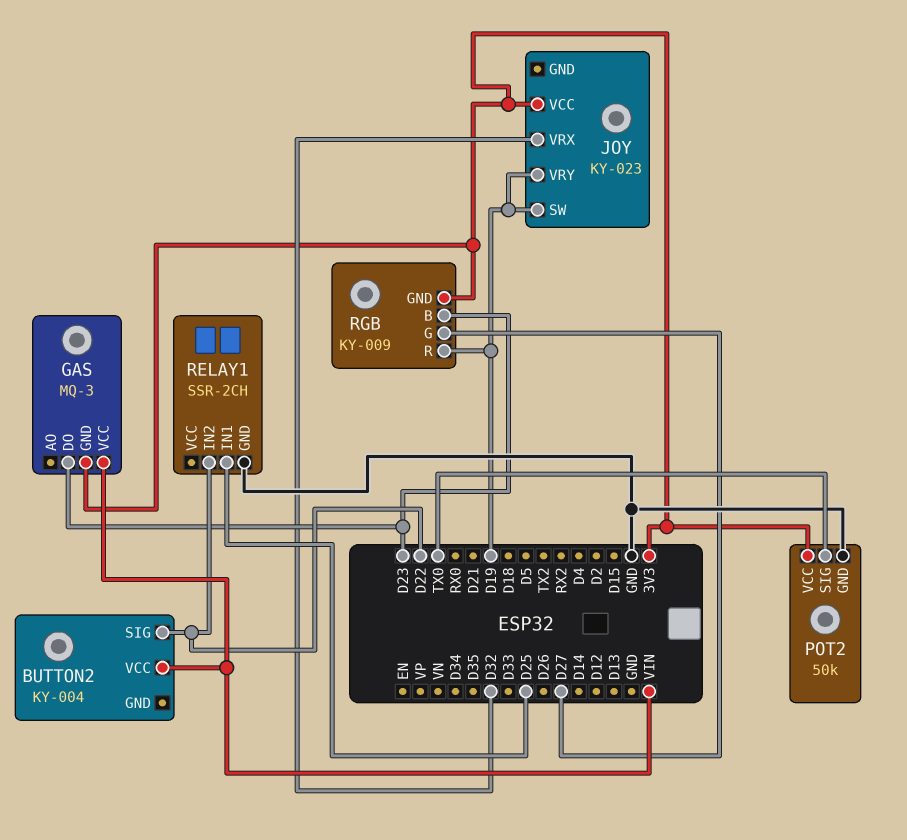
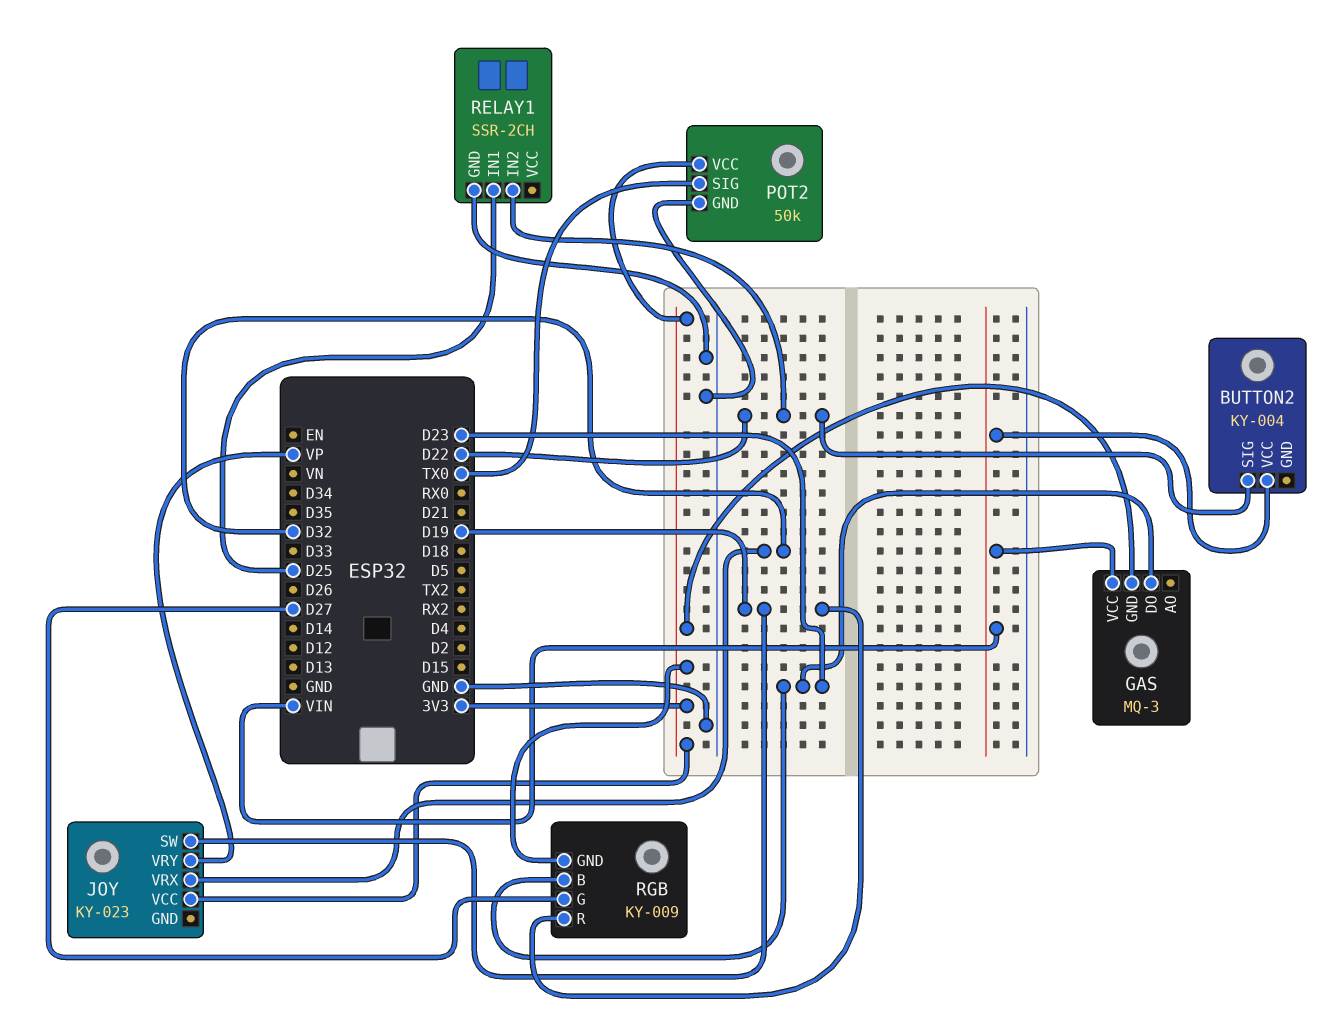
JOY pin VRY: D19 -> VP

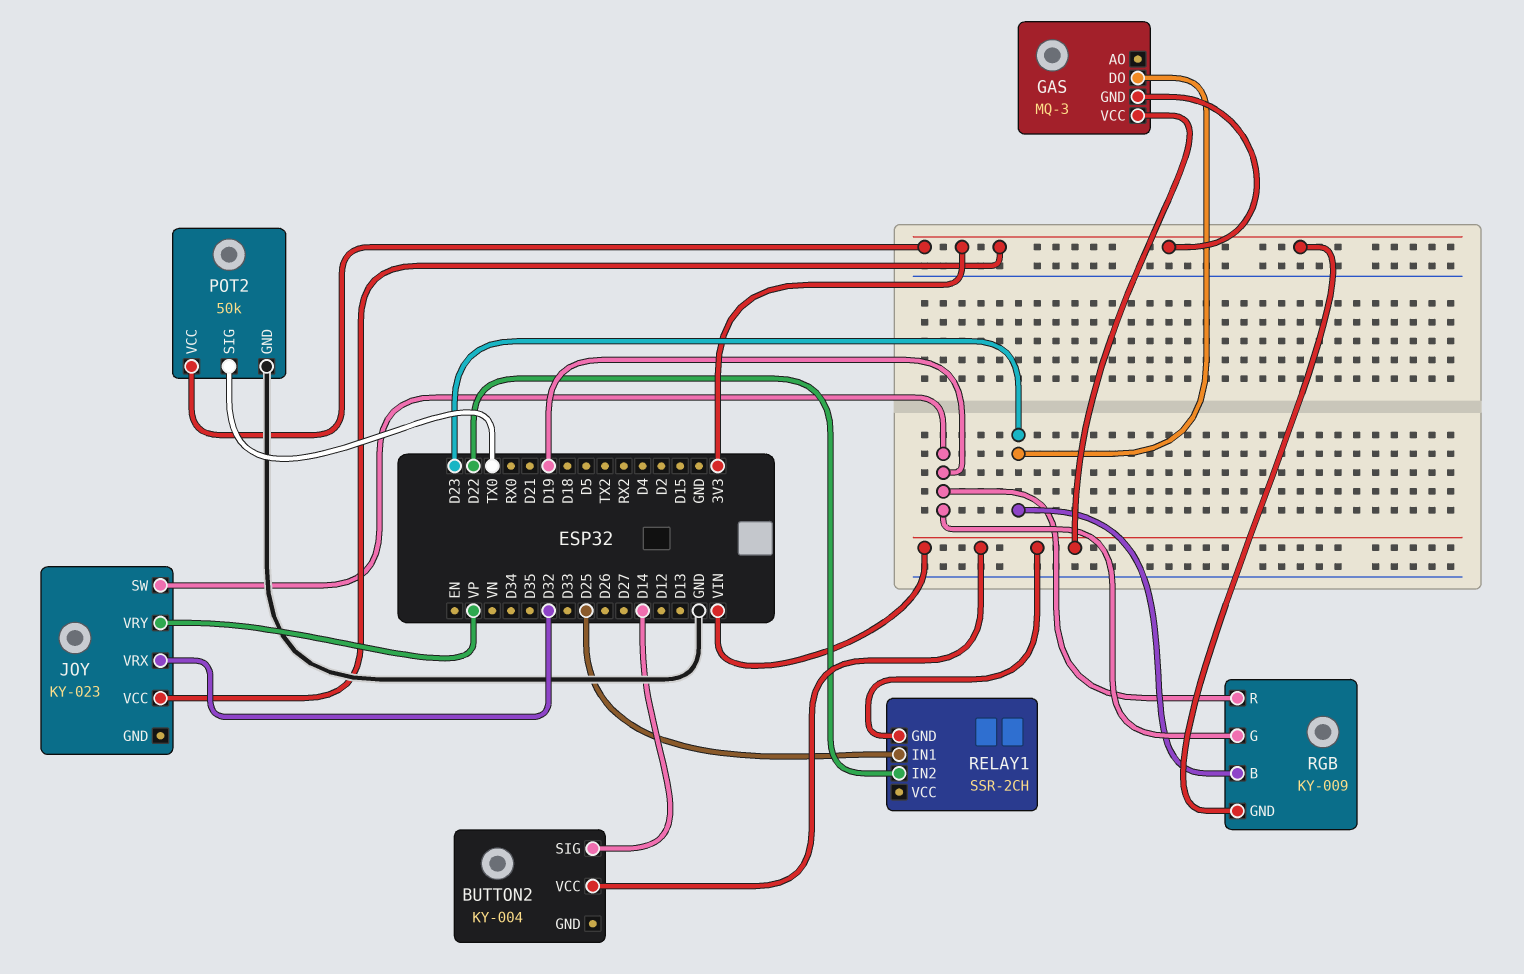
BUTTON2 pin SIG: D22 -> D14
RELAY1 pin GND: GND -> VIN
RGB pin G: D27 -> D19

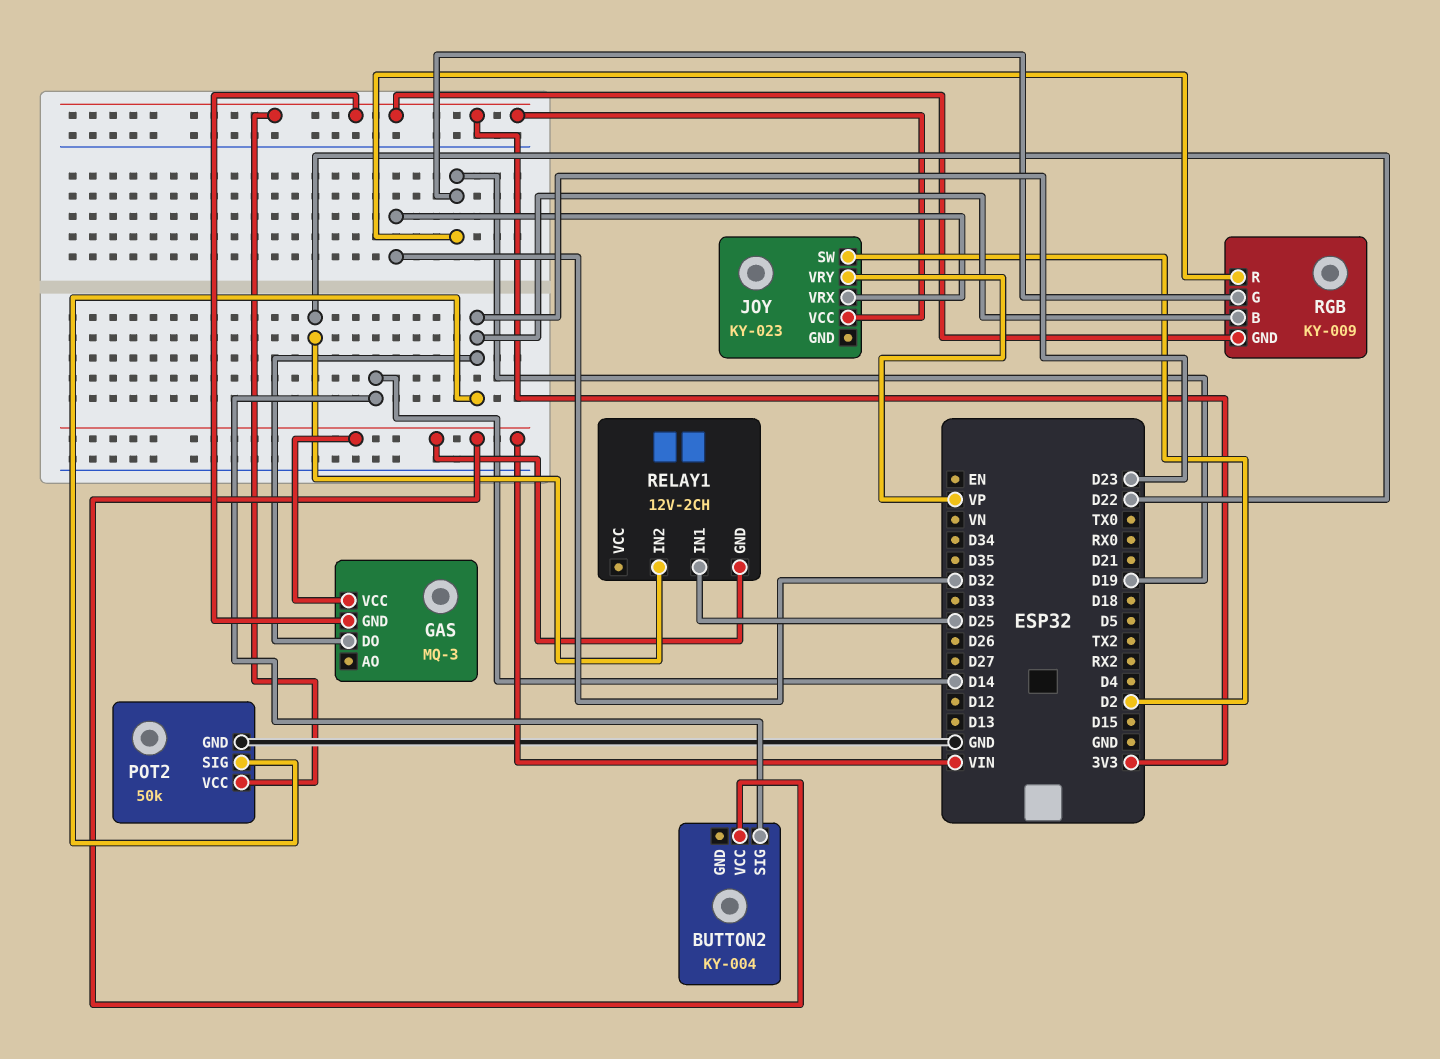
JOY pin SW: D19 -> D2
POT2 pin SIG: TX0 -> D23
RELAY1: SSR-2CH -> 12V-2CH

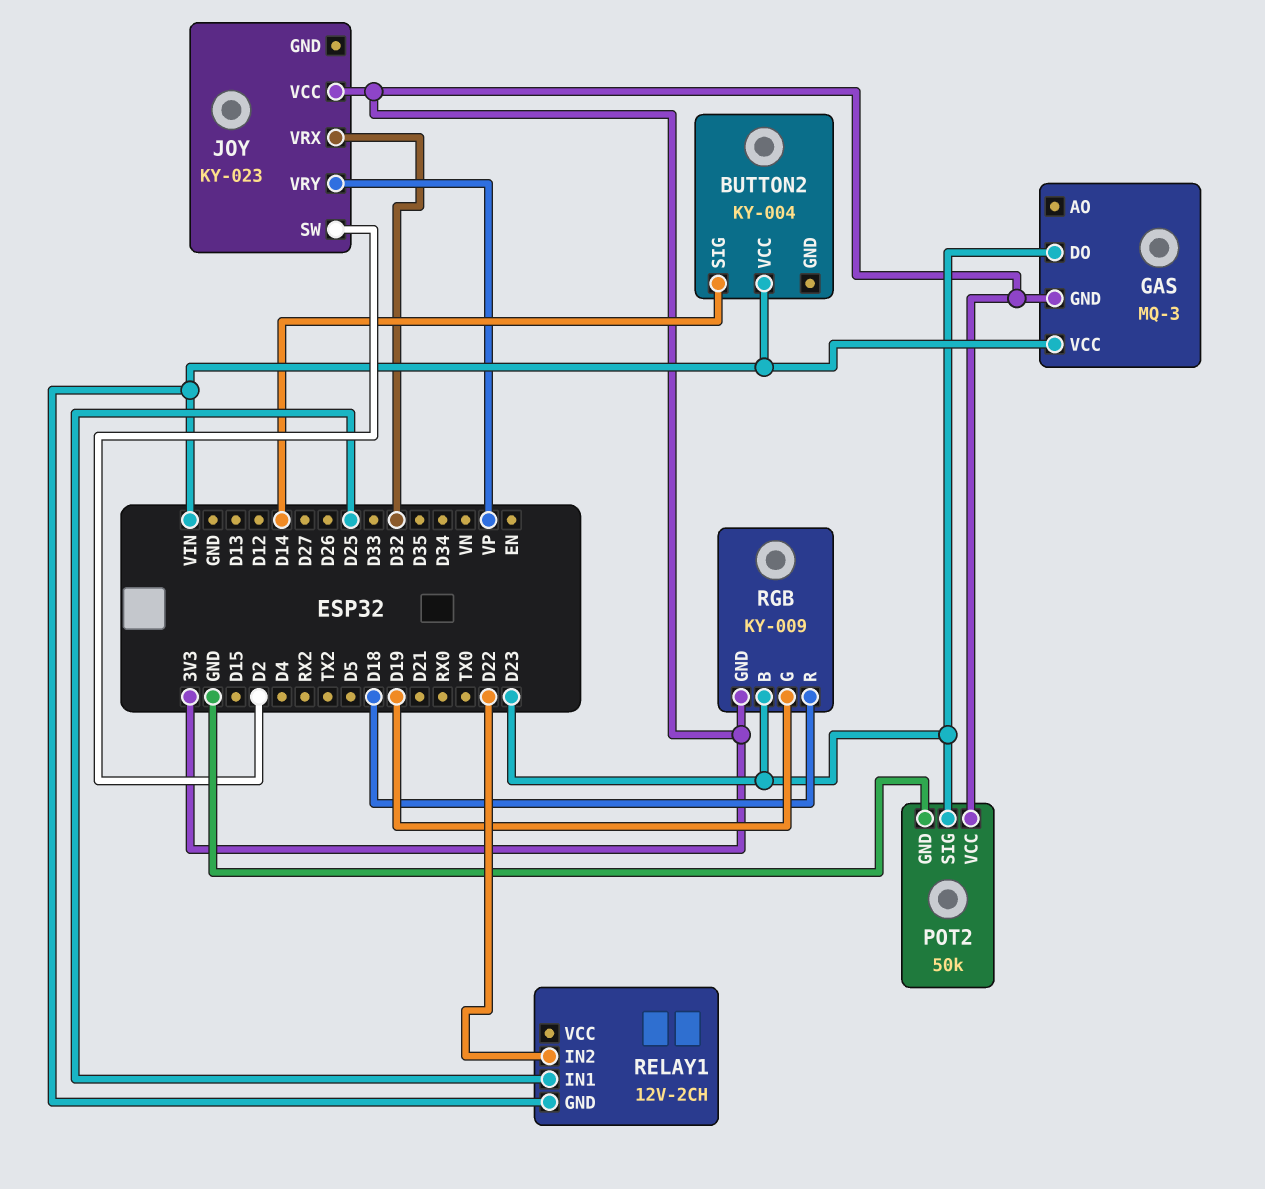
RGB pin R: D19 -> D18

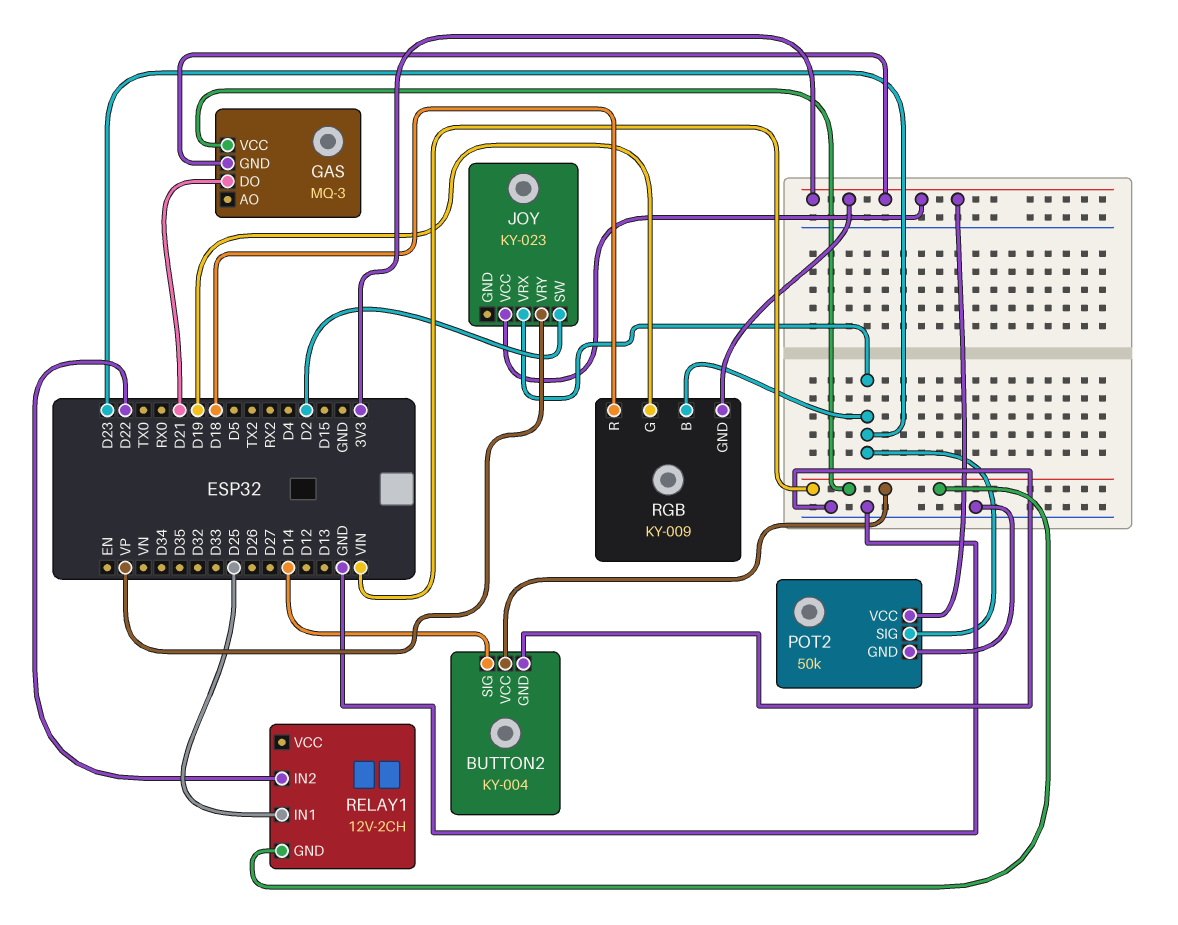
BUTTON2 pin GND: none -> GND
GAS pin DO: D23 -> D21
JOY pin VRX: D32 -> D23

